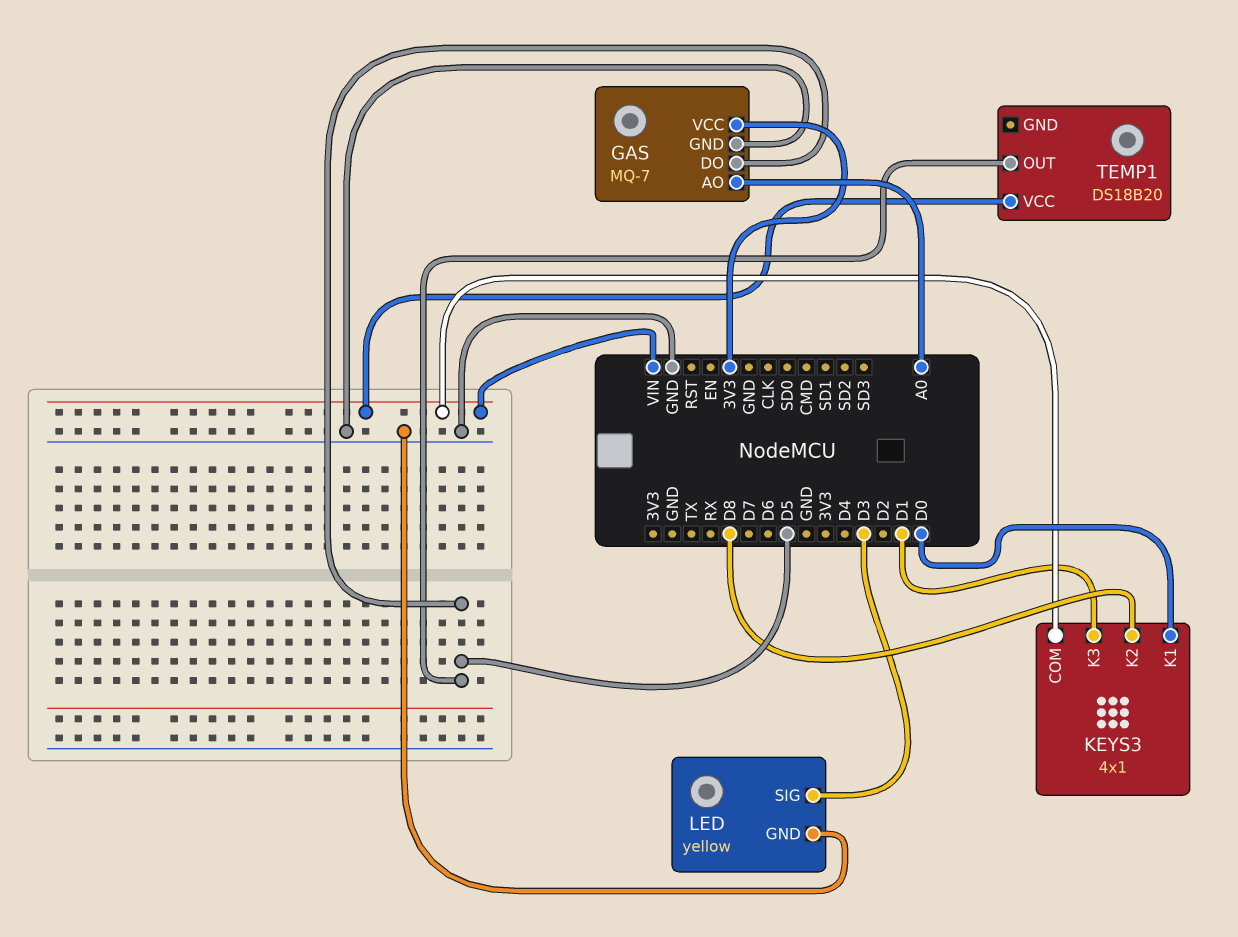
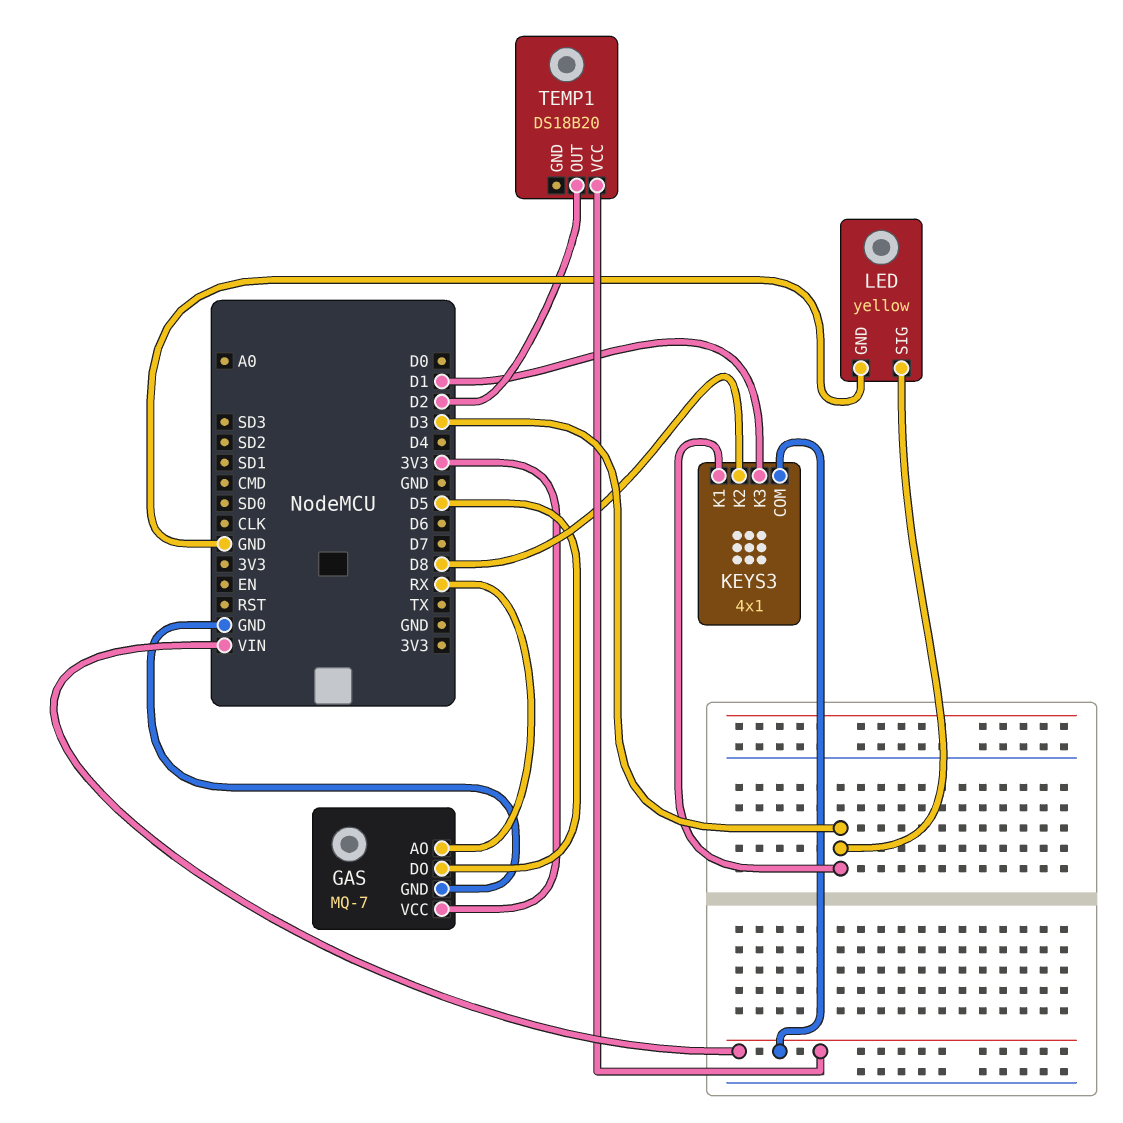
GAS pin AO: A0 -> RX
KEYS3 pin K1: D0 -> D3
TEMP1 pin OUT: D5 -> D2

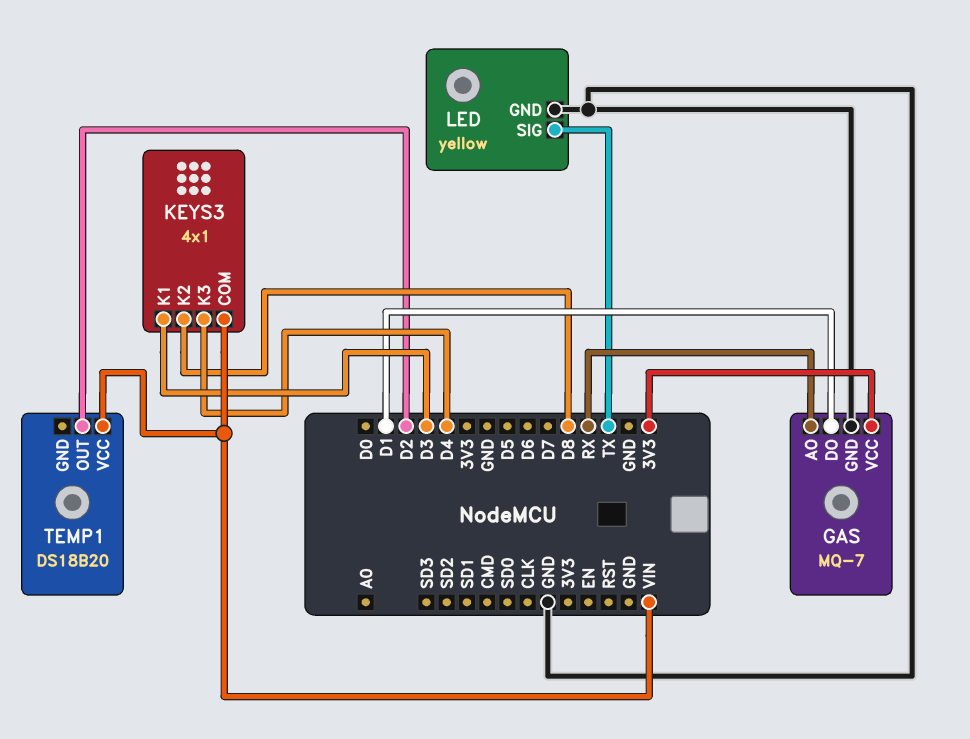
GAS pin DO: D5 -> D1
KEYS3 pin K3: D1 -> D4
LED pin SIG: D3 -> TX

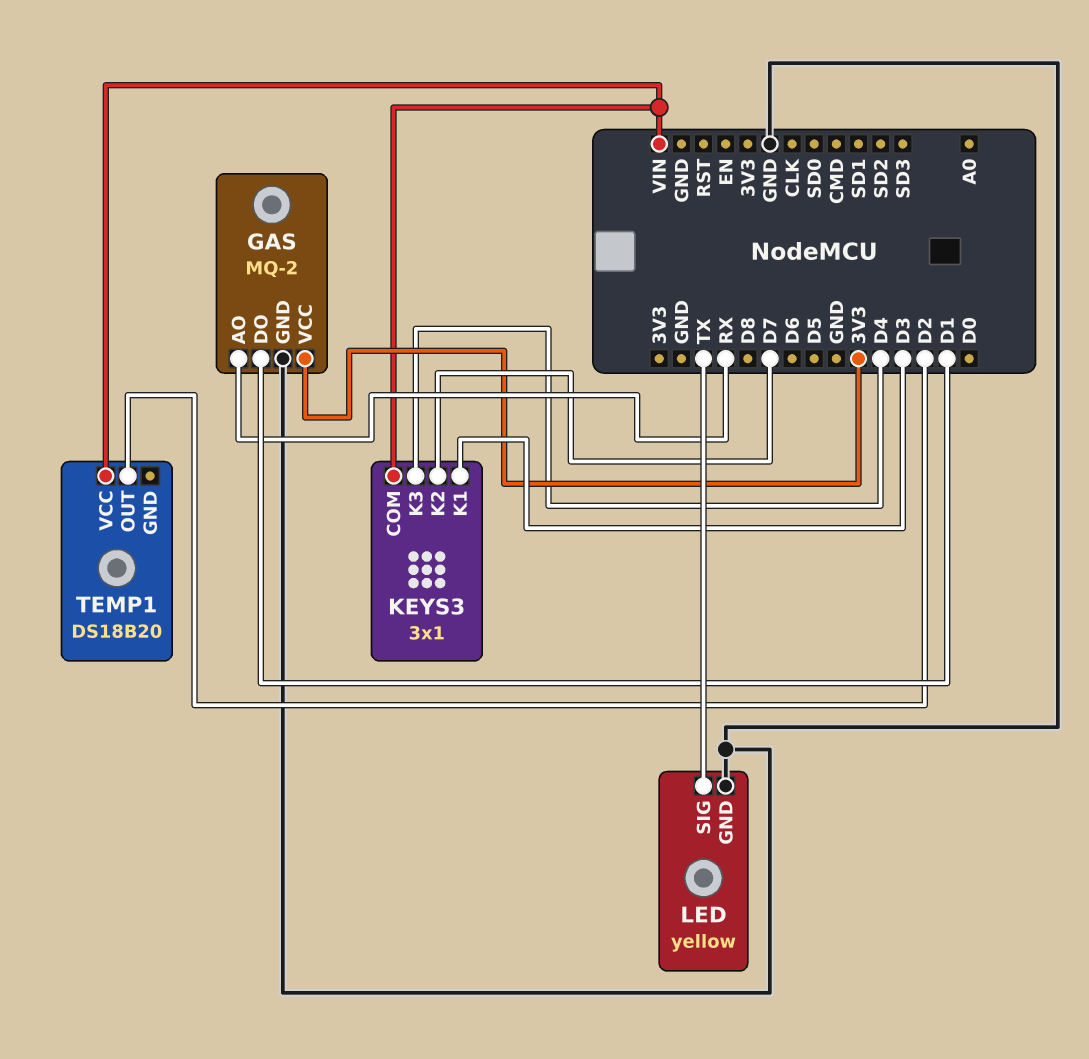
GAS: MQ-7 -> MQ-2
KEYS3: 4x1 -> 3x1
KEYS3 pin K2: D8 -> D7

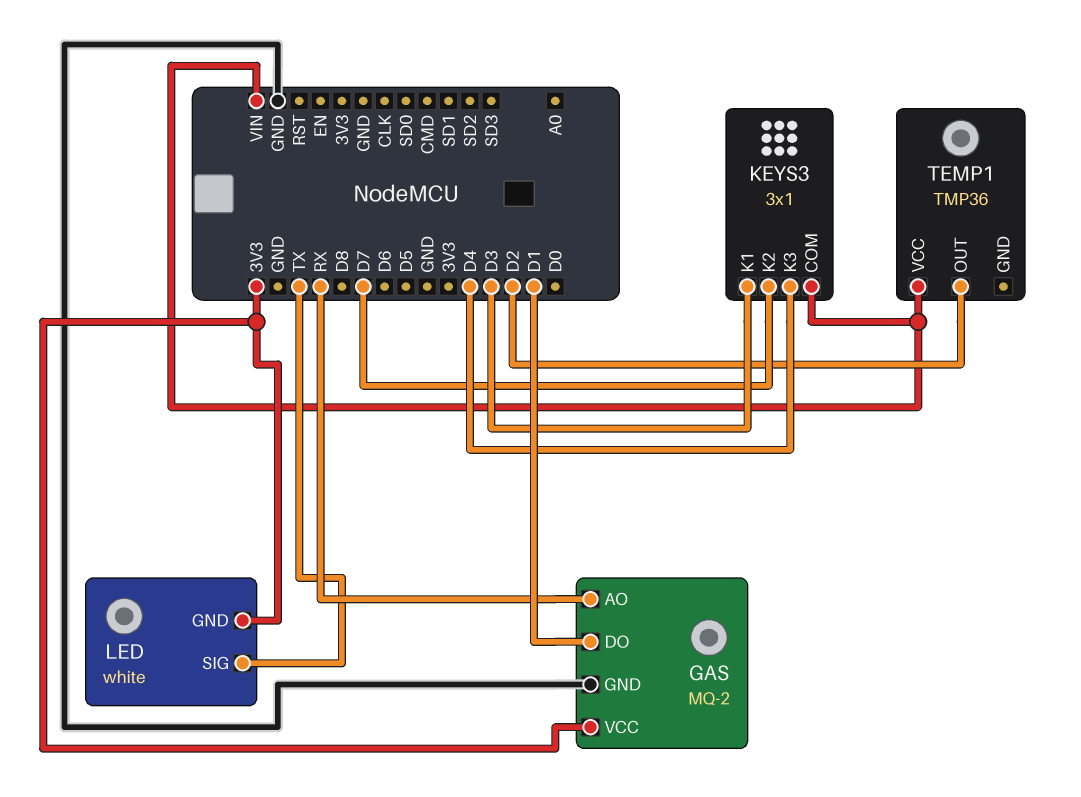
LED: yellow -> white
LED pin GND: GND -> 3V3
TEMP1: DS18B20 -> TMP36

